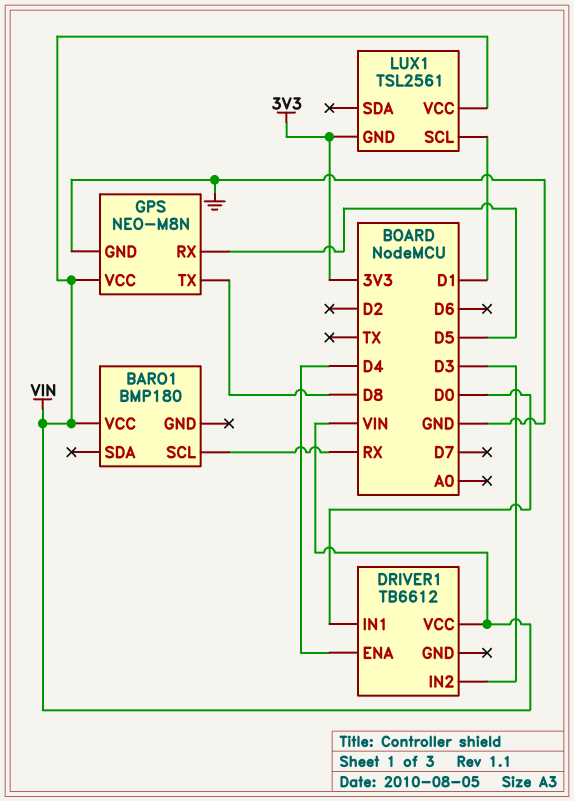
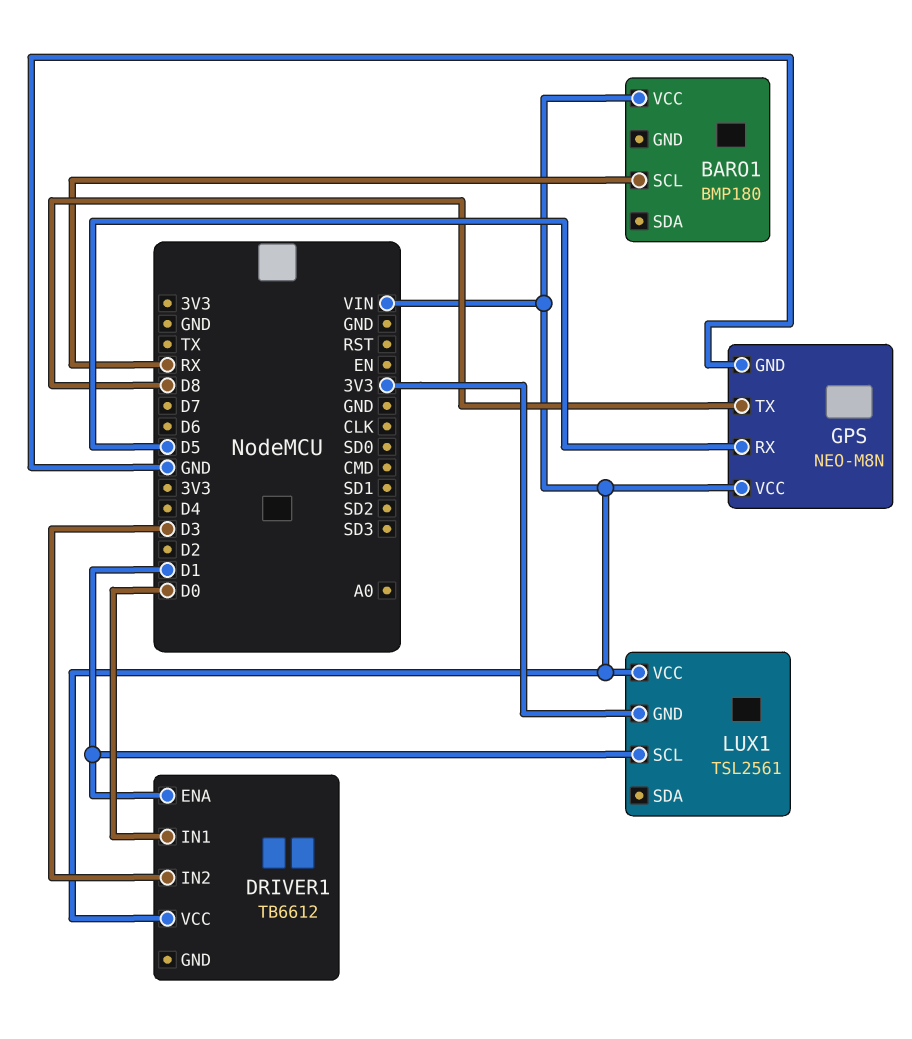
DRIVER1 pin ENA: D4 -> D1

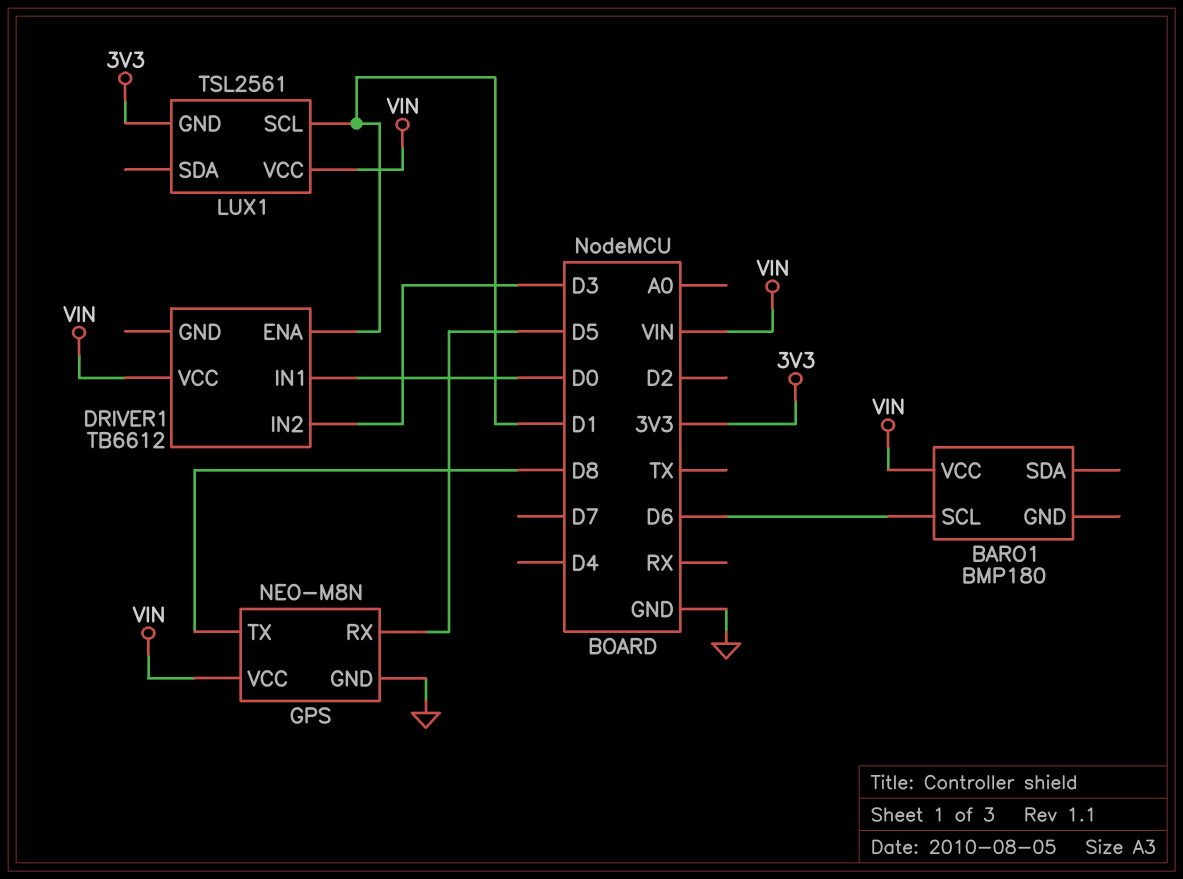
BARO1 pin SCL: RX -> D6

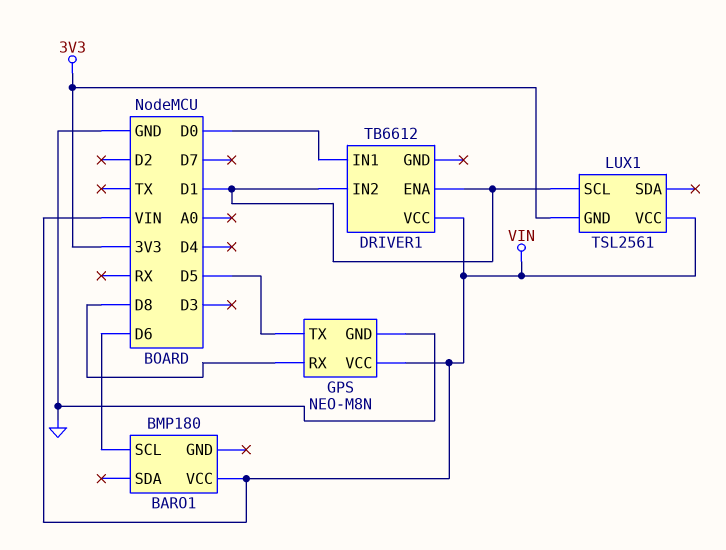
DRIVER1 pin IN2: D3 -> D1
GPS pin RX: D5 -> D8
GPS pin TX: D8 -> D5

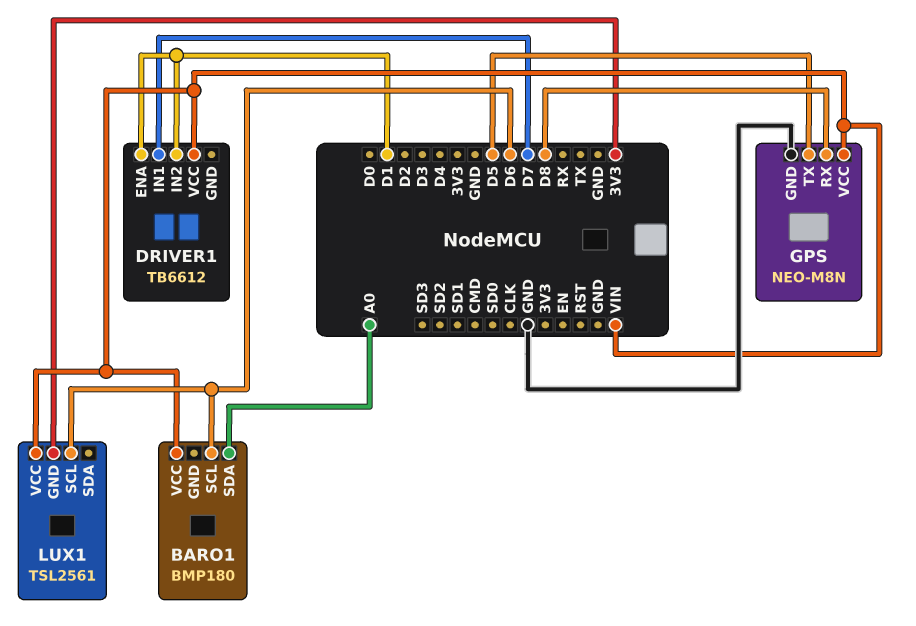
BARO1 pin SDA: none -> A0
DRIVER1 pin IN1: D0 -> D7
LUX1 pin SCL: D1 -> D6

